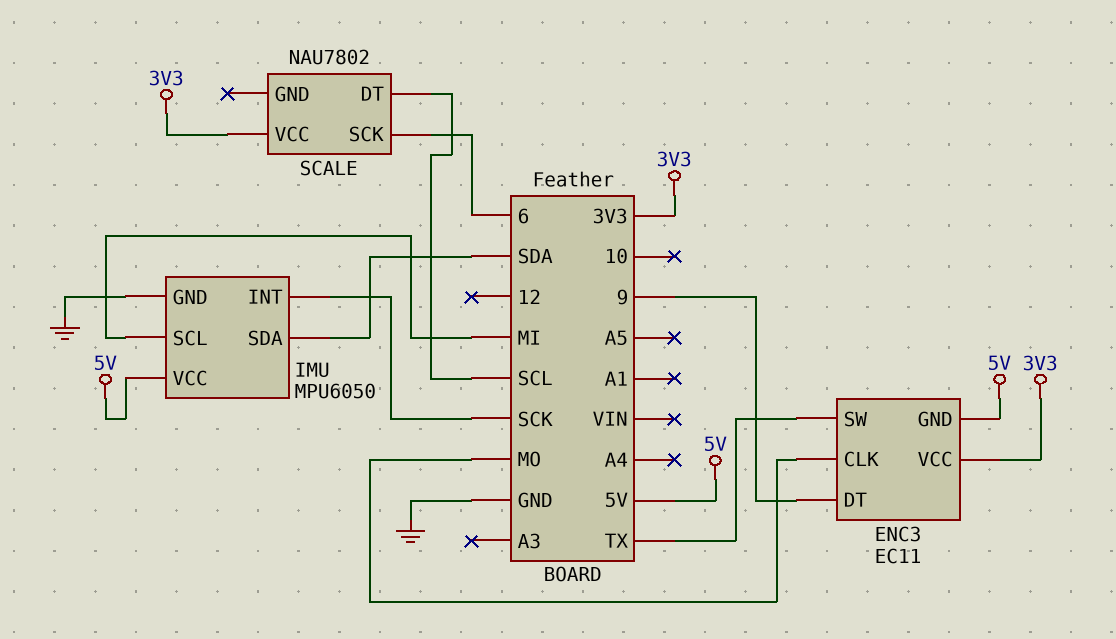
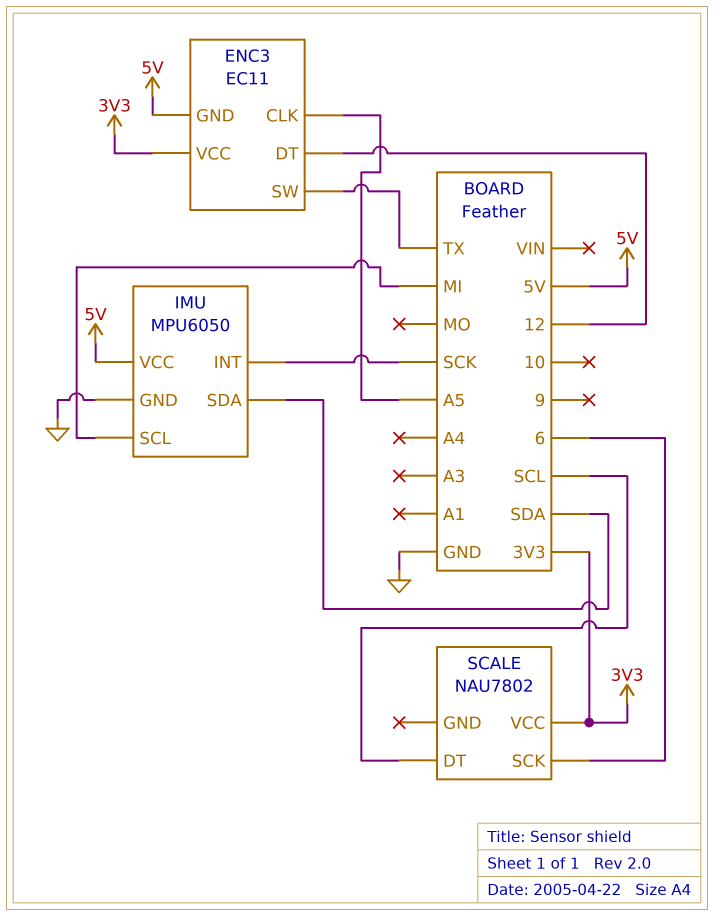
ENC3 pin CLK: MO -> A5
ENC3 pin DT: 9 -> 12

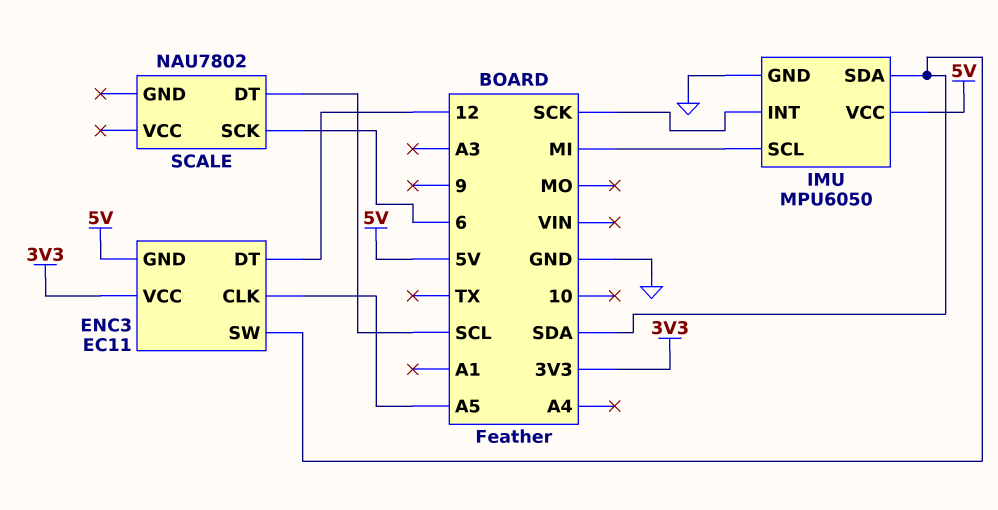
ENC3 pin SW: TX -> SDA
SCALE pin VCC: 3V3 -> none

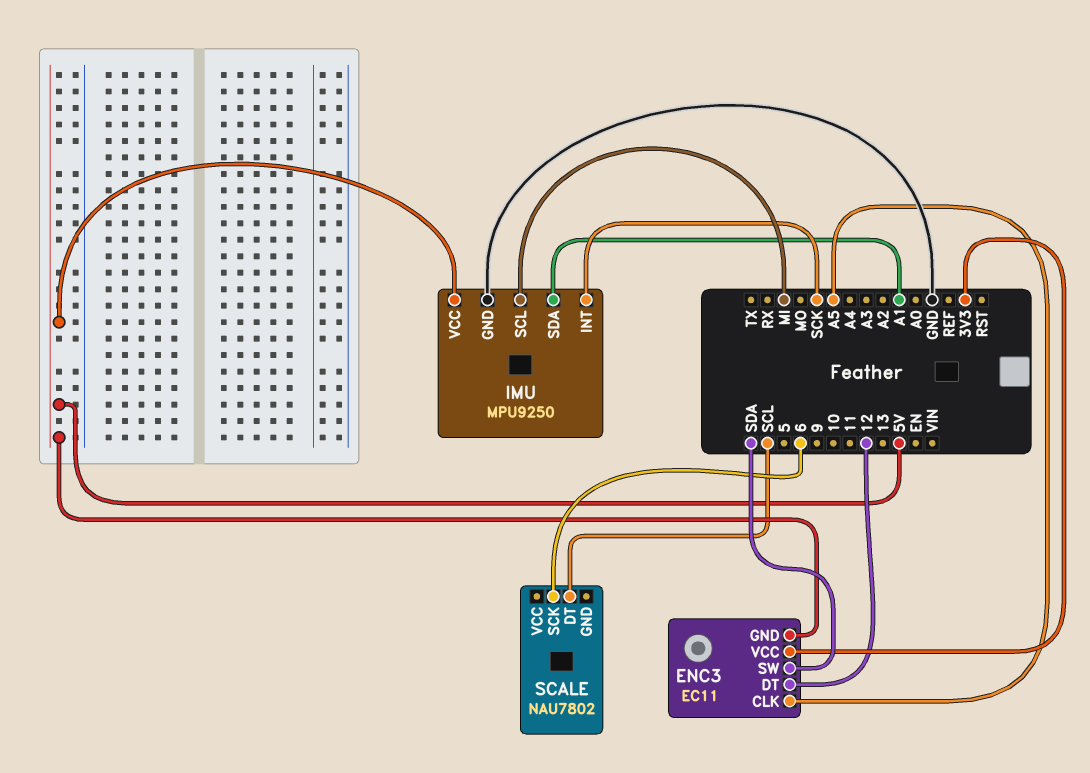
IMU: MPU6050 -> MPU9250
IMU pin SDA: SDA -> A1

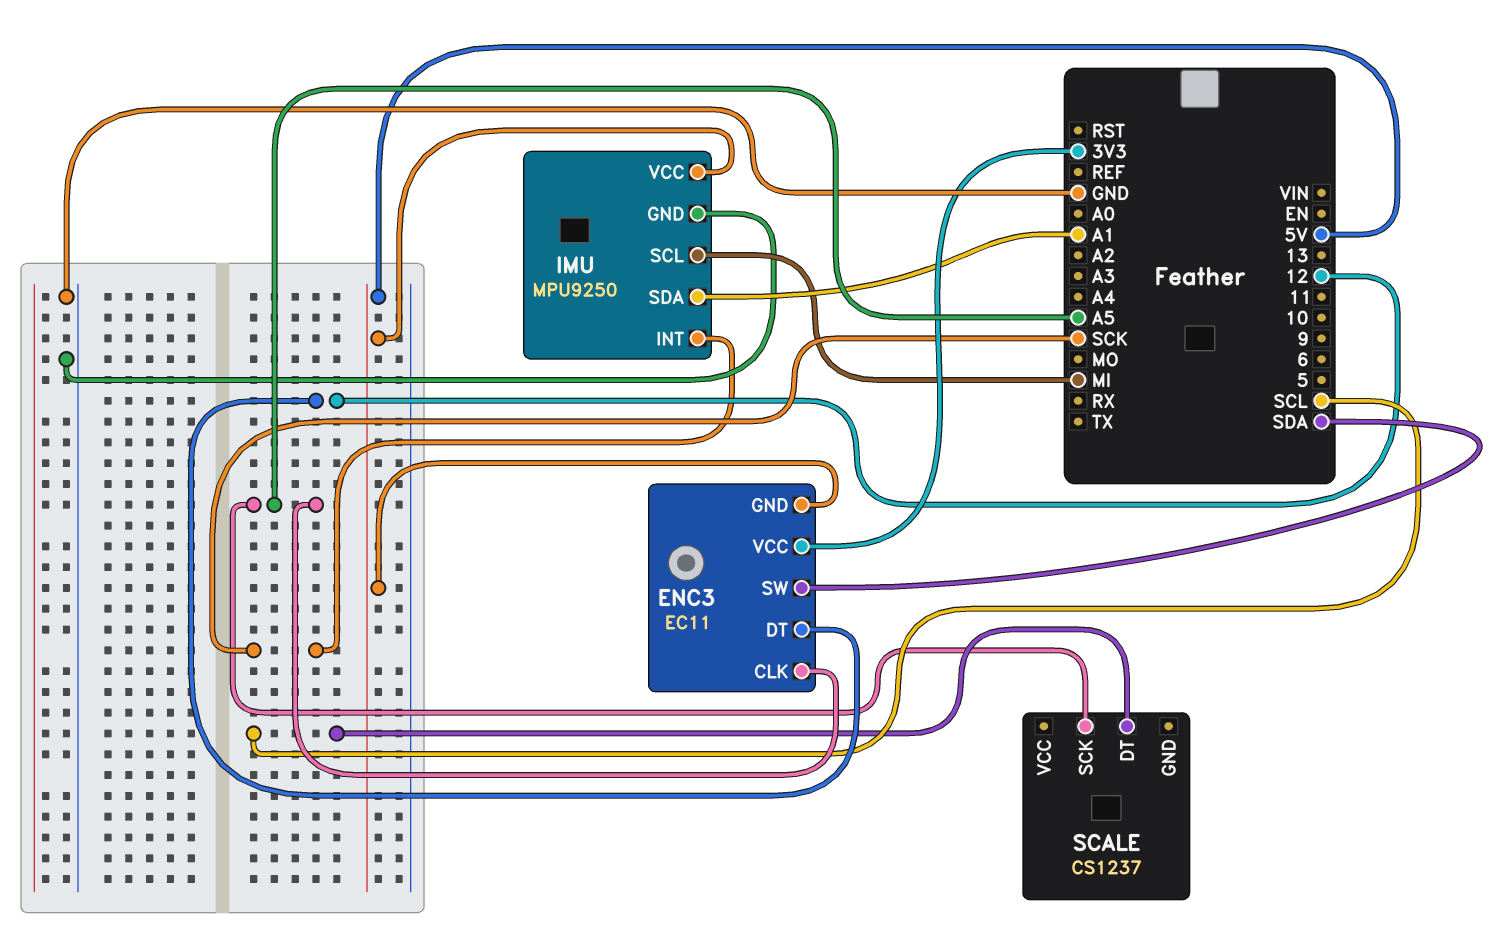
SCALE: NAU7802 -> CS1237
SCALE pin SCK: 6 -> A5

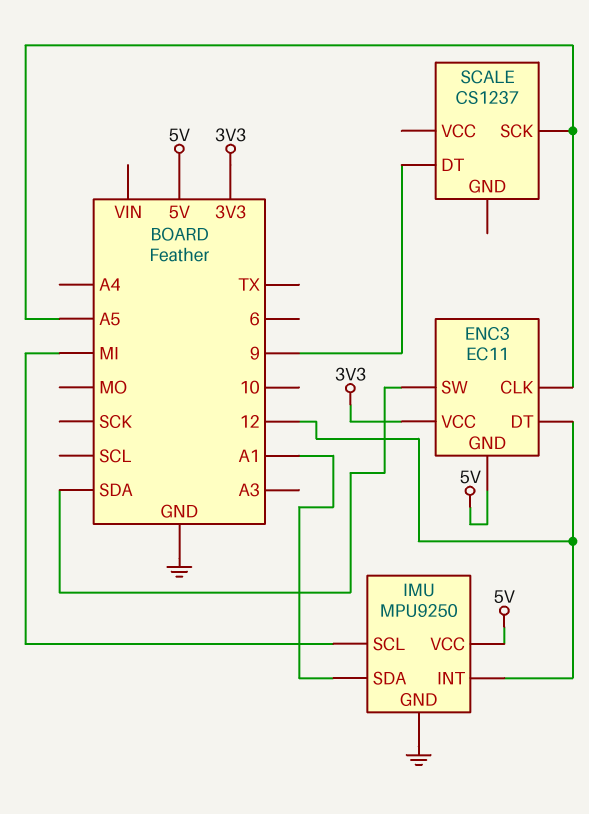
IMU pin INT: SCK -> 12
SCALE pin DT: SCL -> 9

